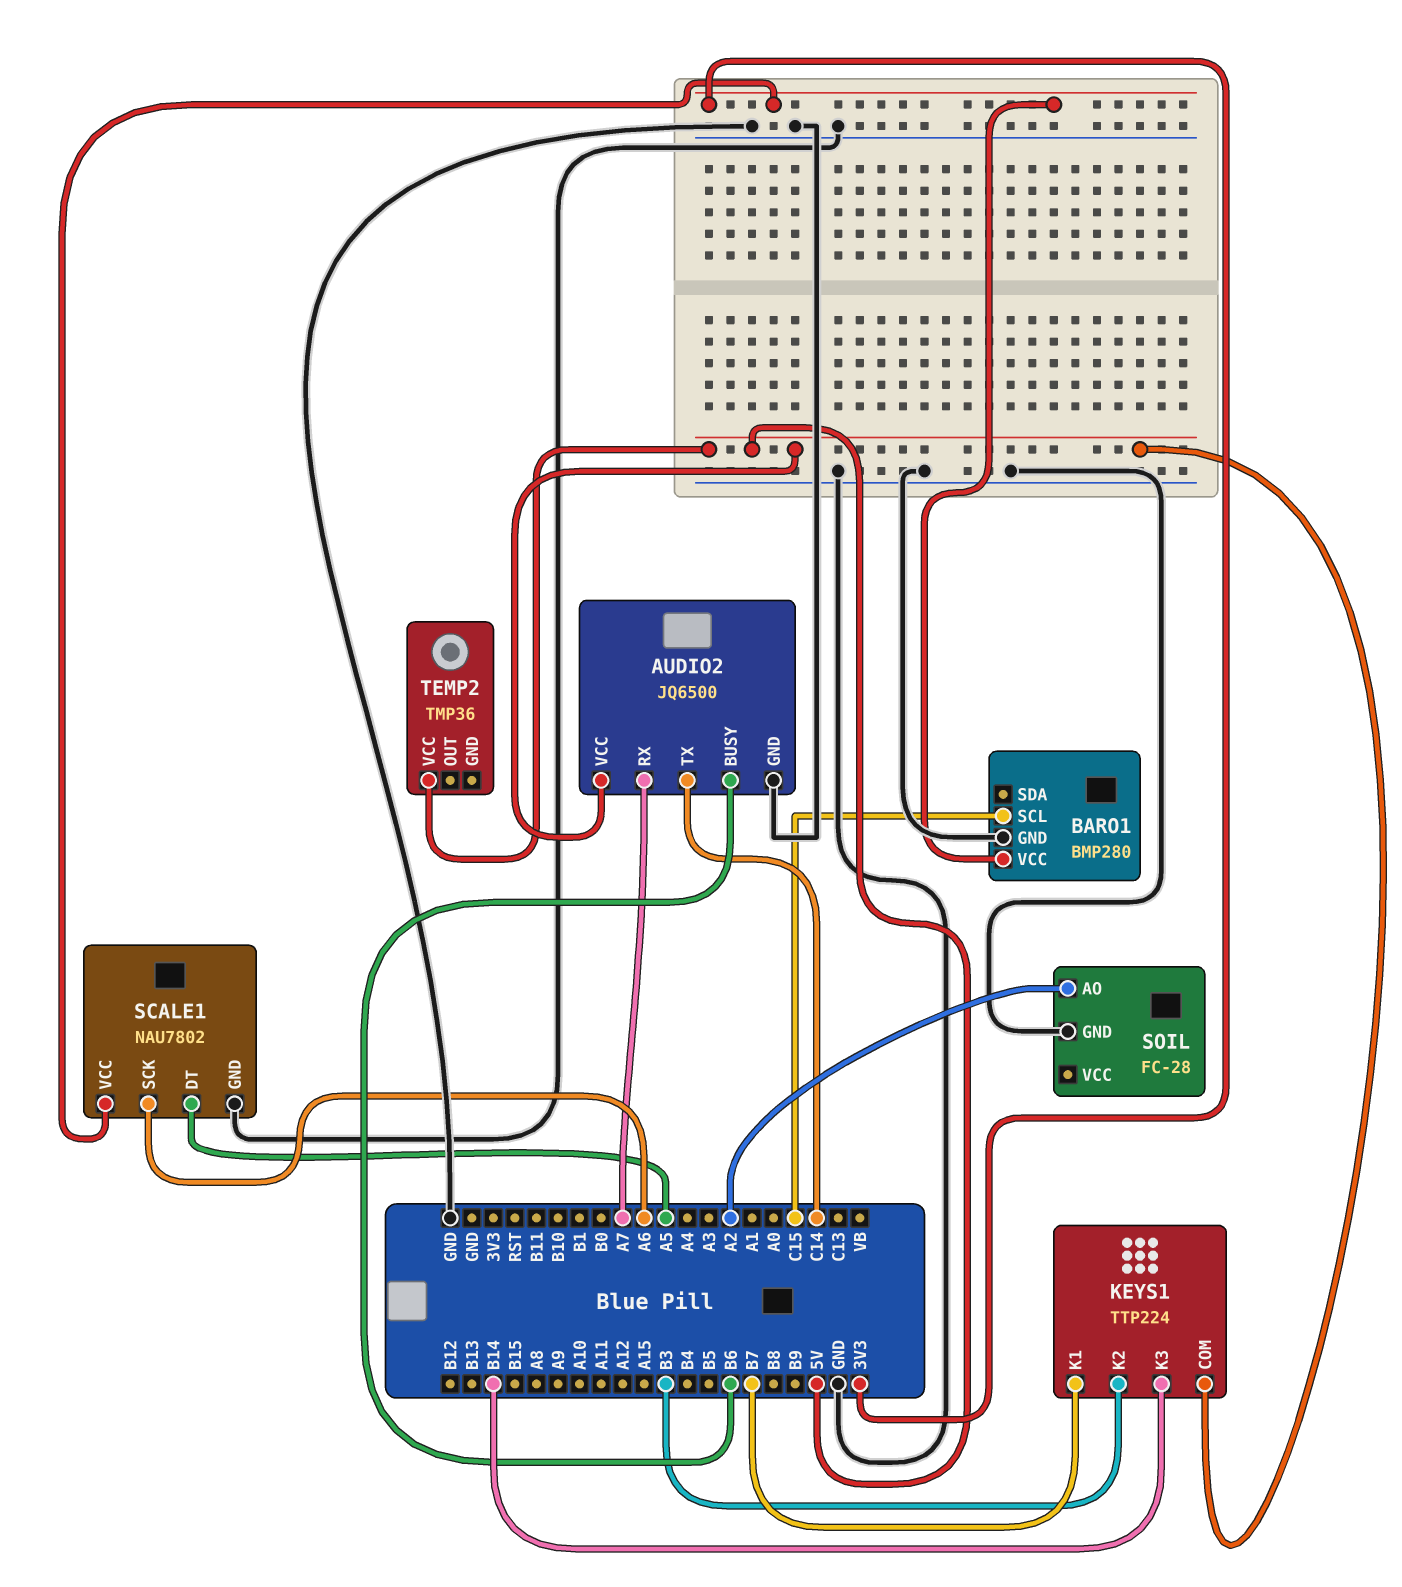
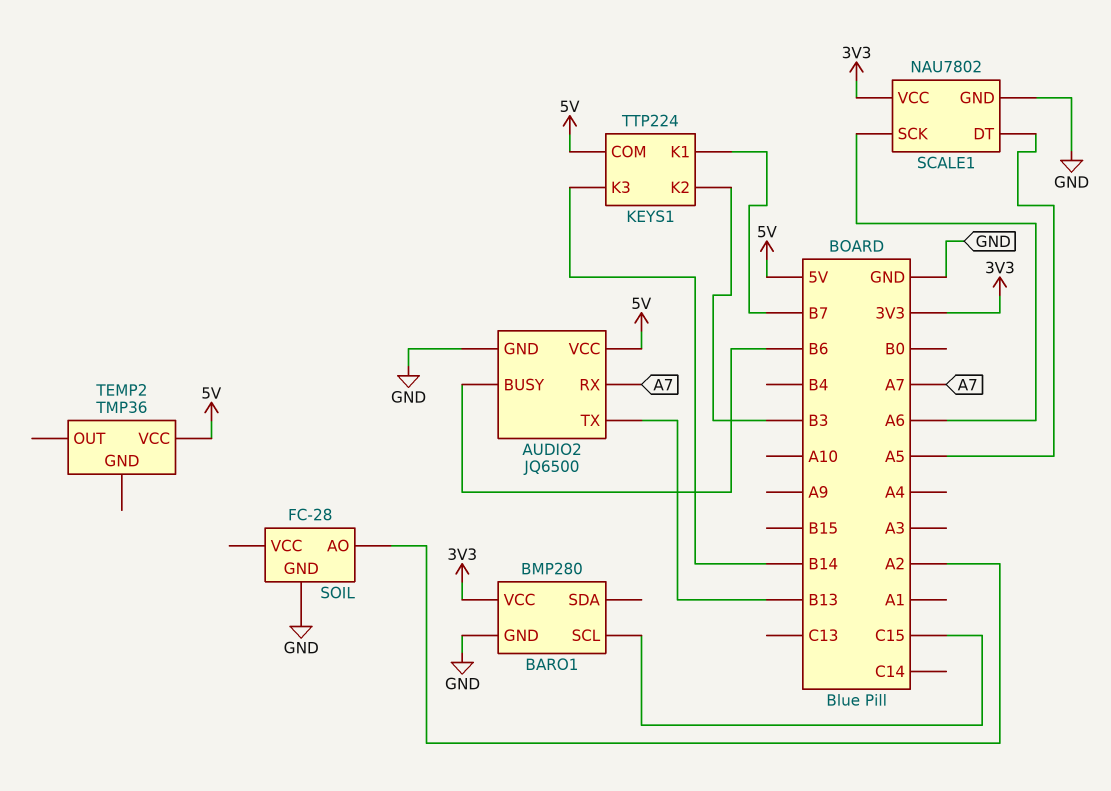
AUDIO2 pin TX: C14 -> B13

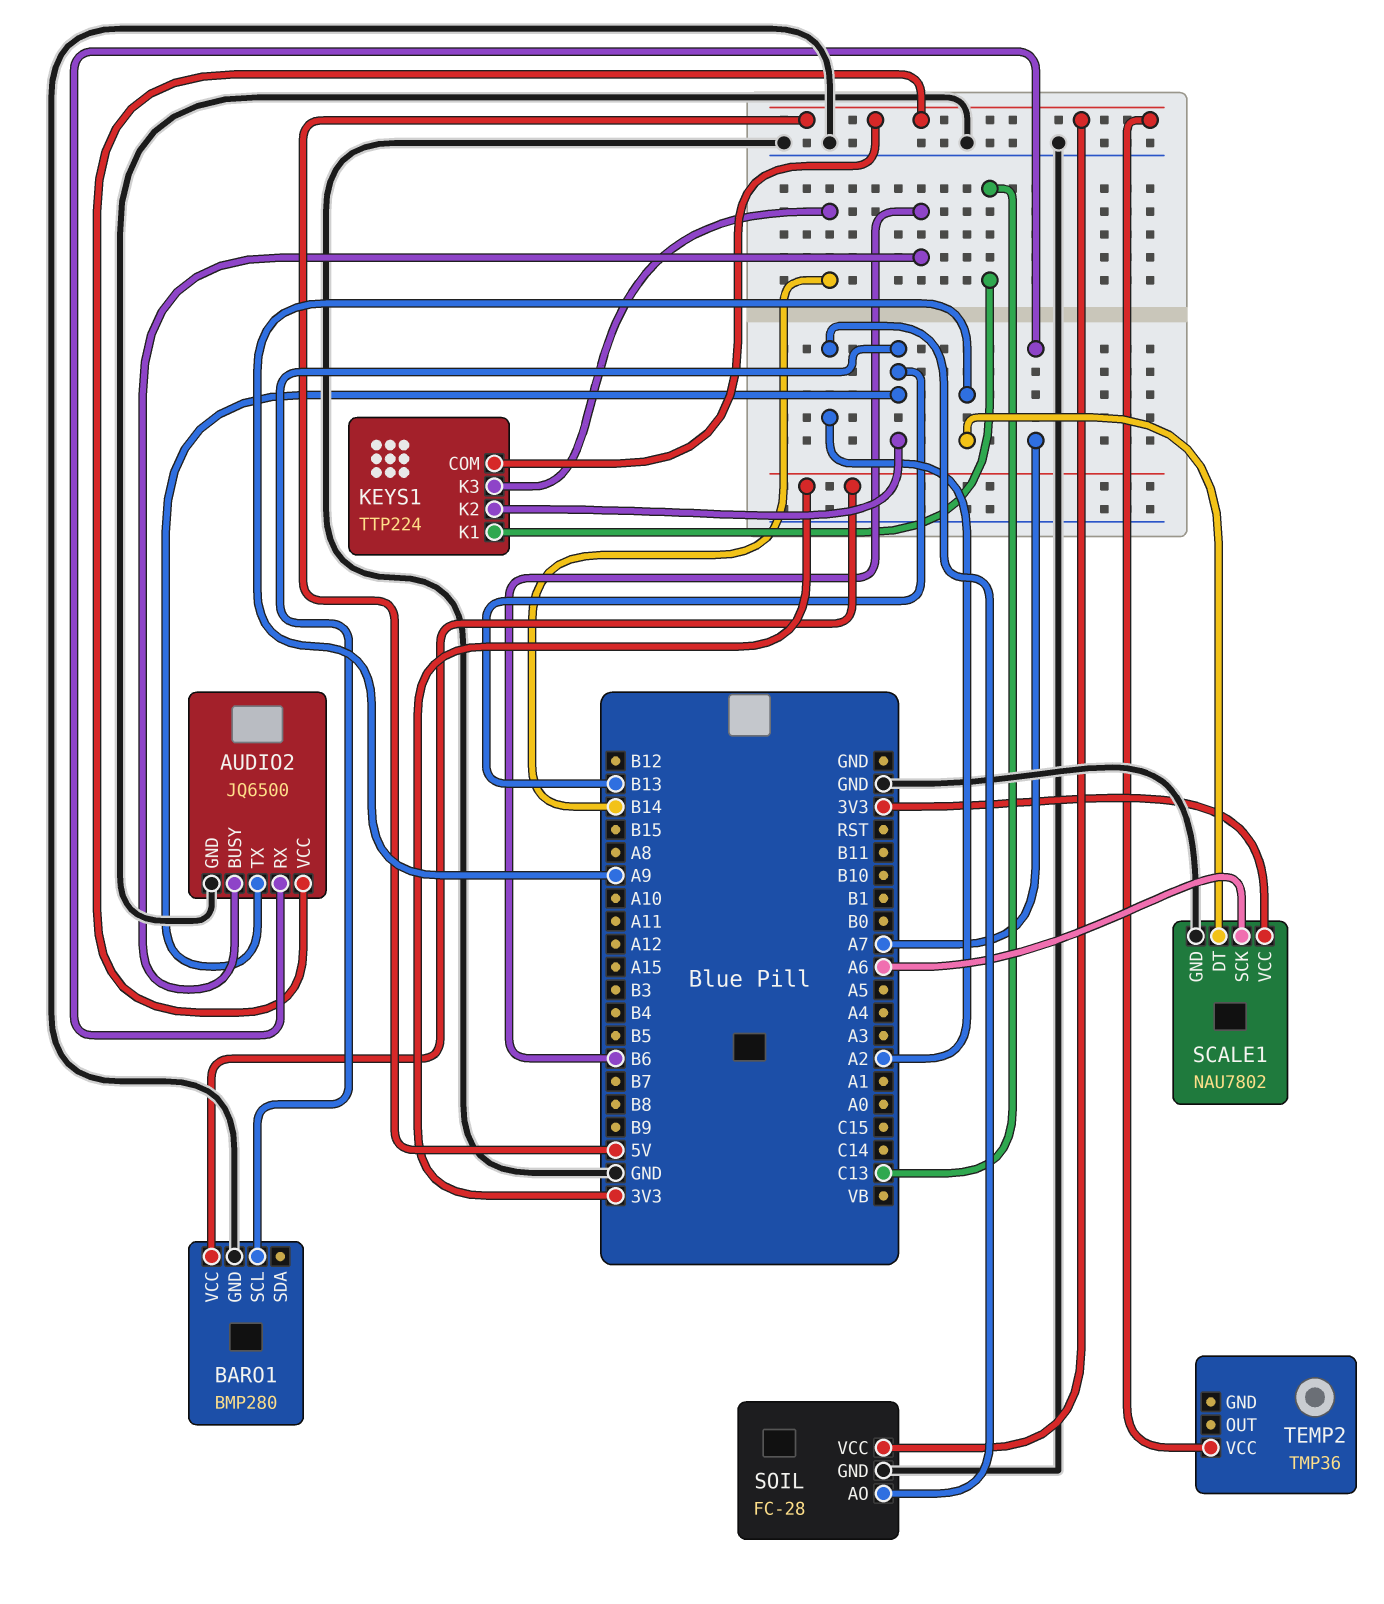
BARO1 pin SCL: C15 -> B13
KEYS1 pin K1: B7 -> C13
KEYS1 pin K2: B3 -> B13
SCALE1 pin DT: A5 -> A9
SOIL pin VCC: none -> 5V

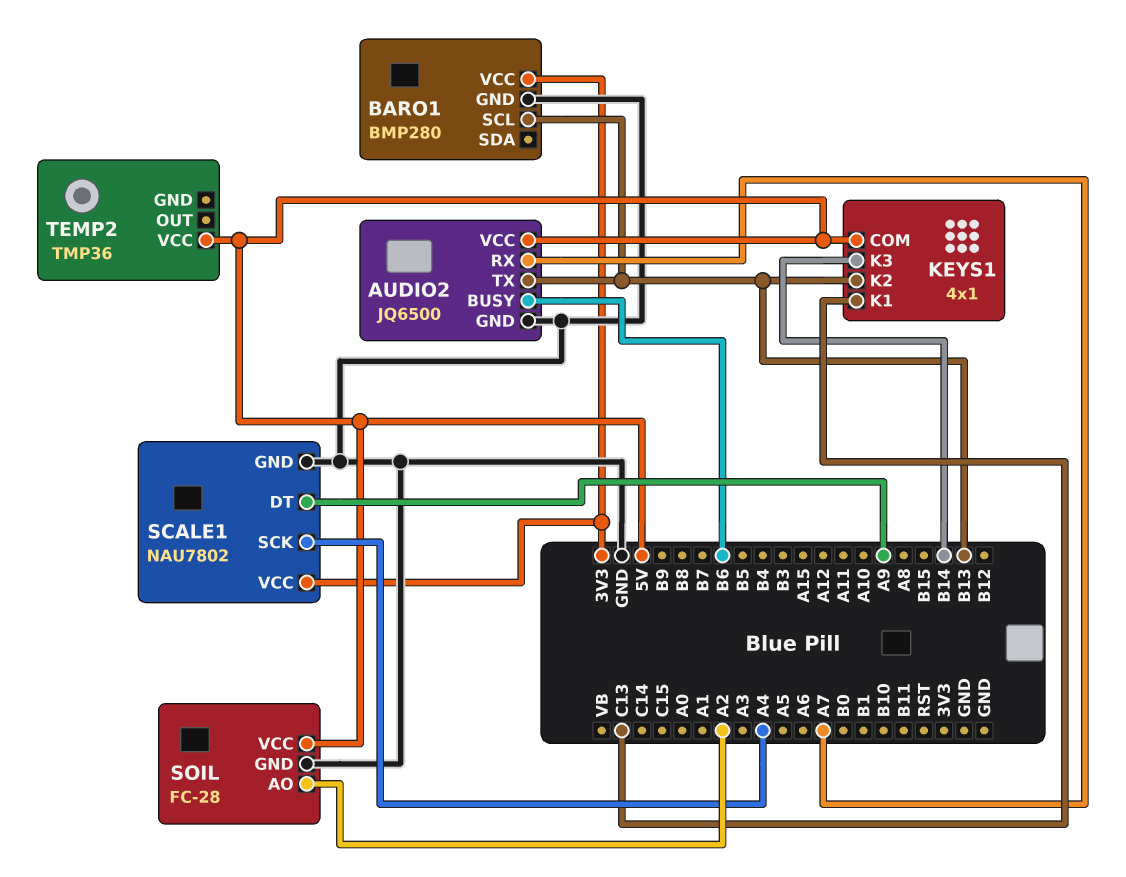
KEYS1: TTP224 -> 4x1
SCALE1 pin SCK: A6 -> A4

